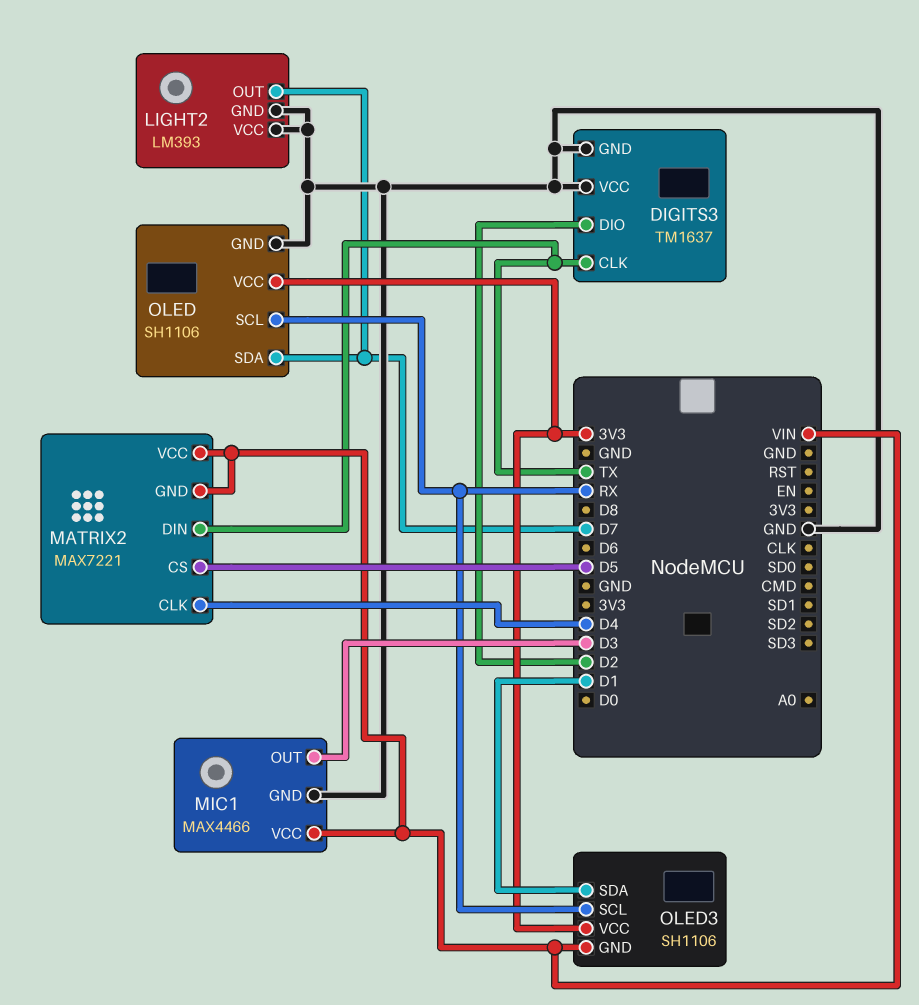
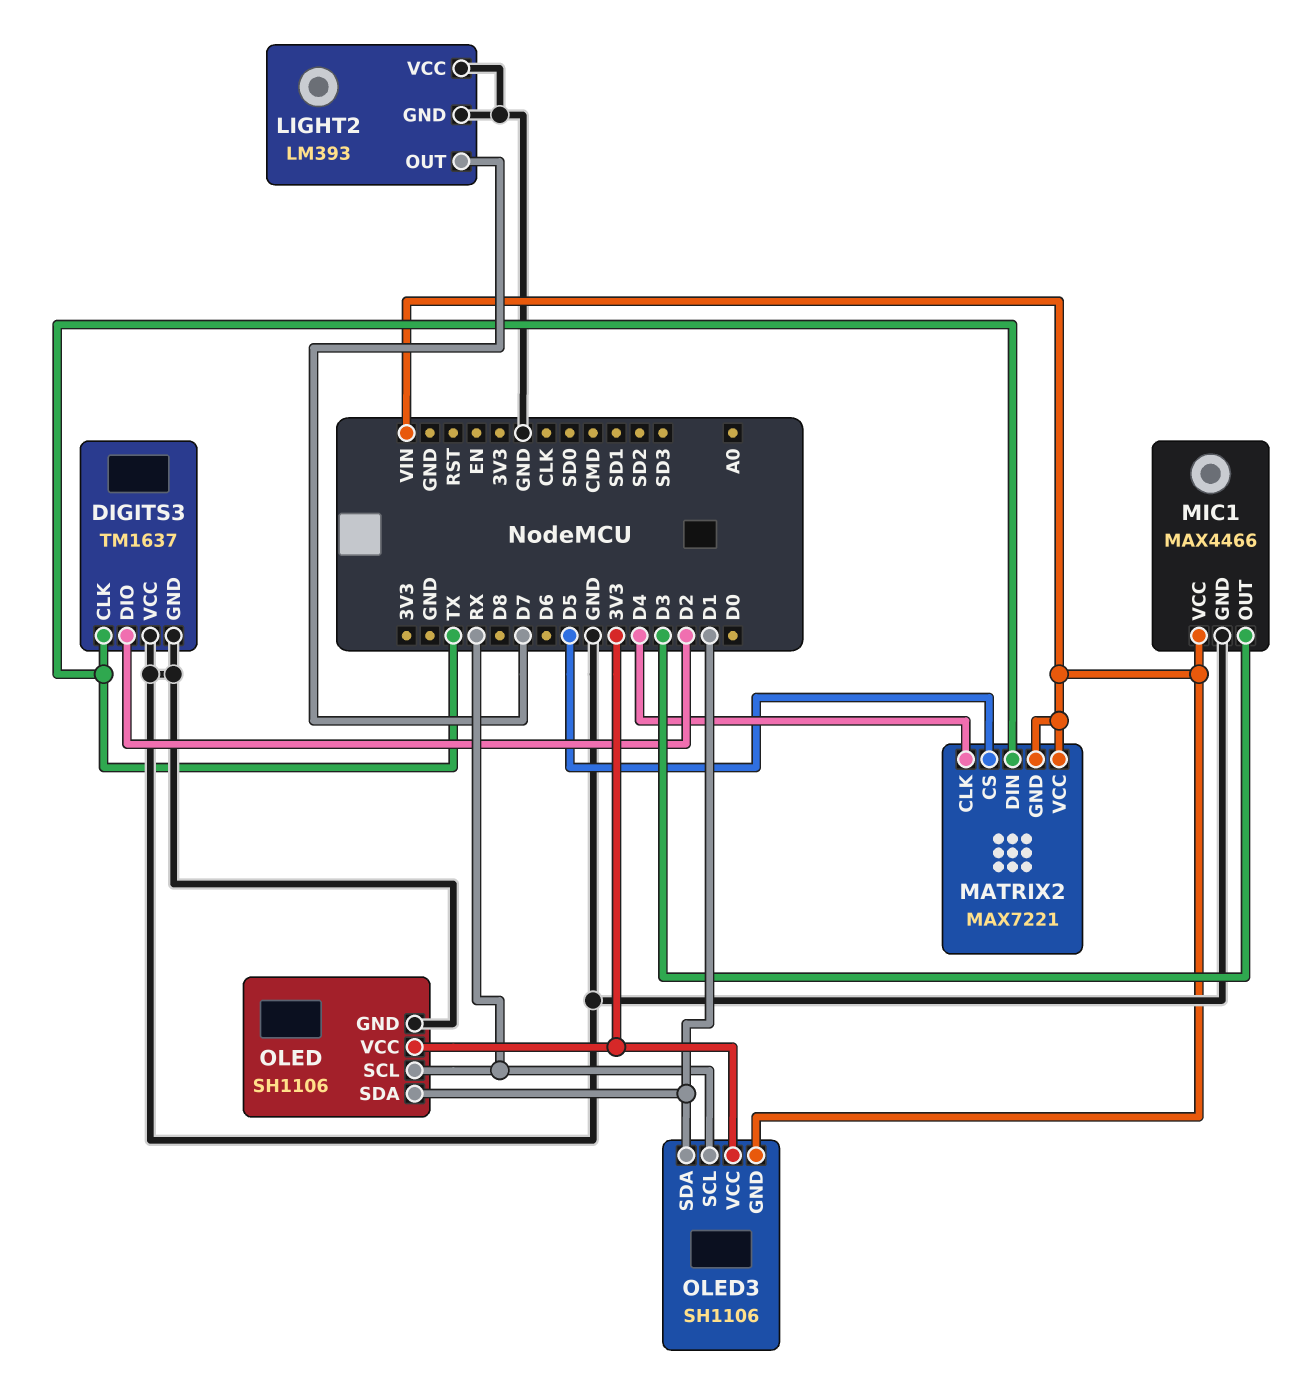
OLED pin SDA: D7 -> D1

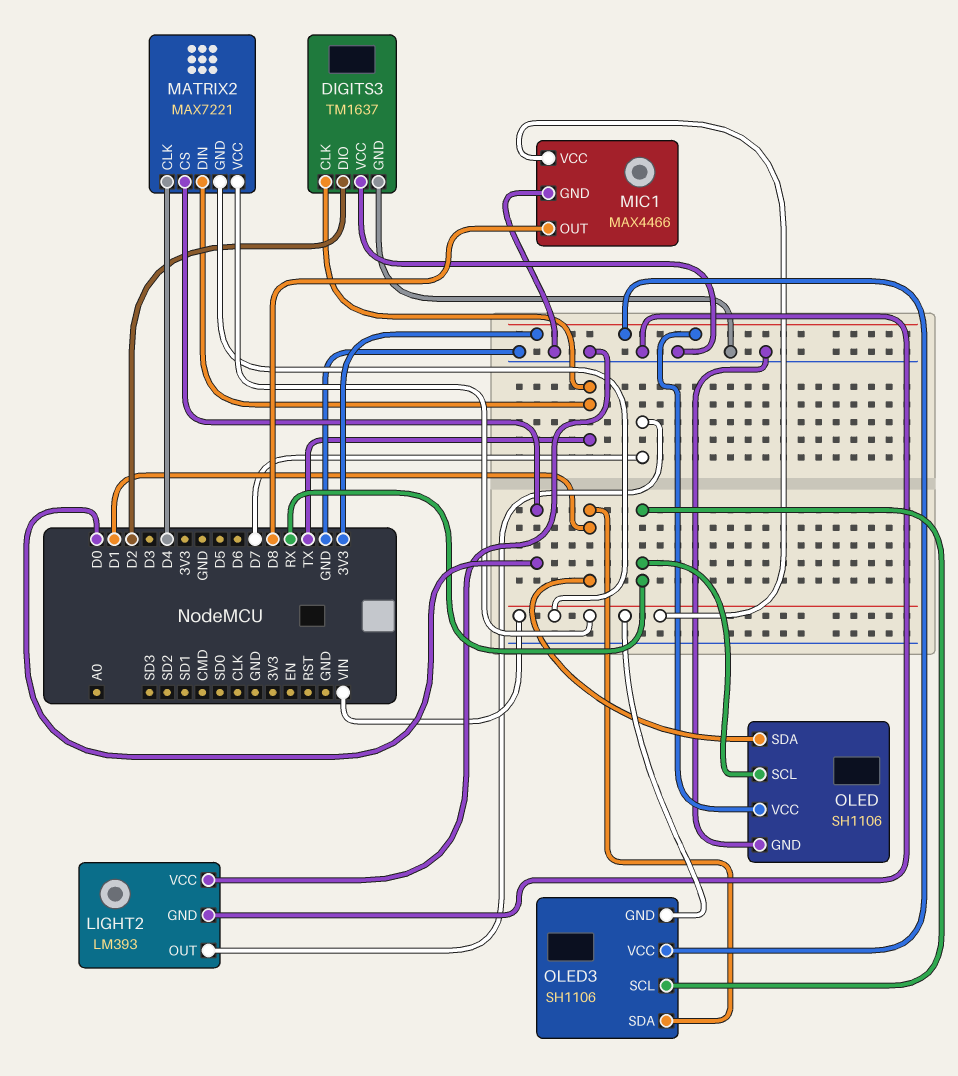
MATRIX2 pin CS: D5 -> D0
MIC1 pin OUT: D3 -> D8

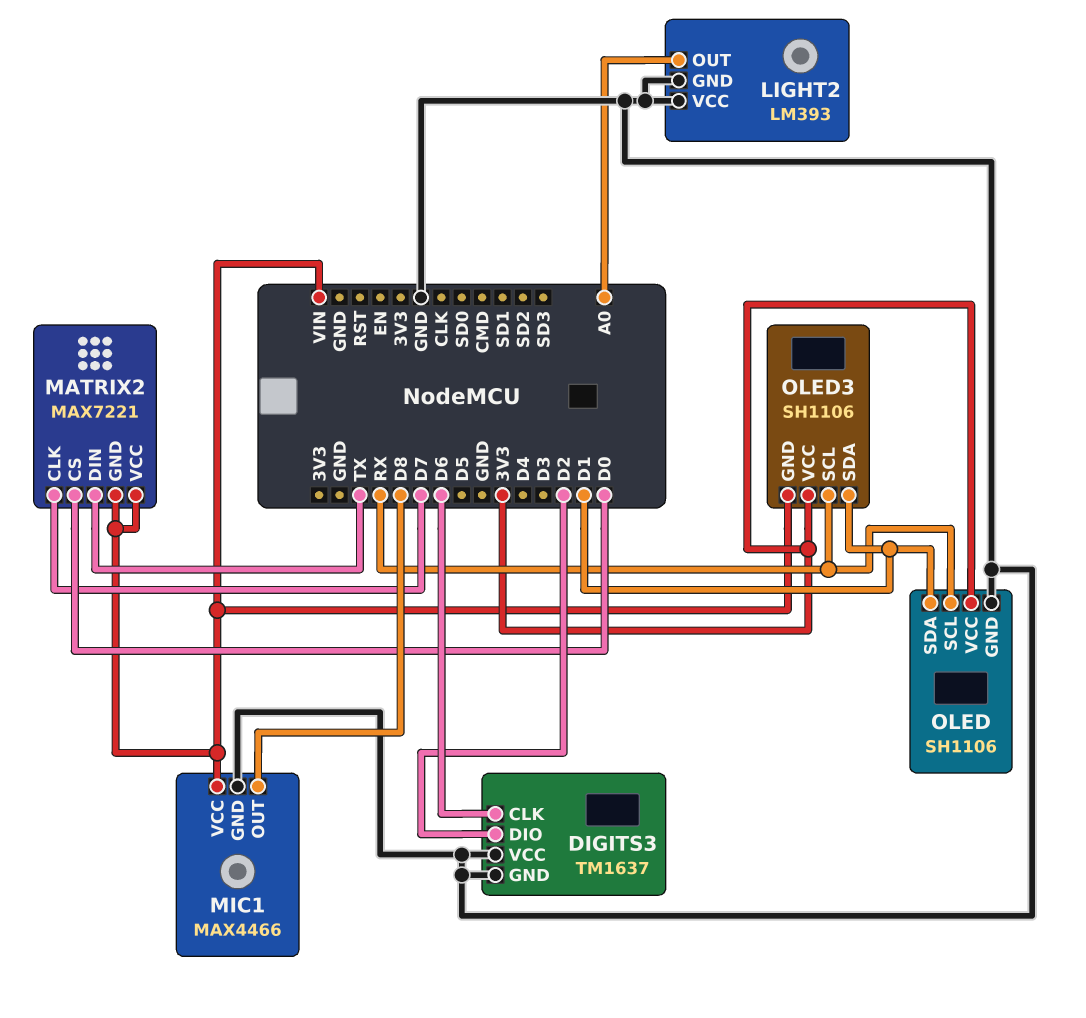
DIGITS3 pin CLK: TX -> D6
LIGHT2 pin OUT: D7 -> A0
MATRIX2 pin CLK: D4 -> D7

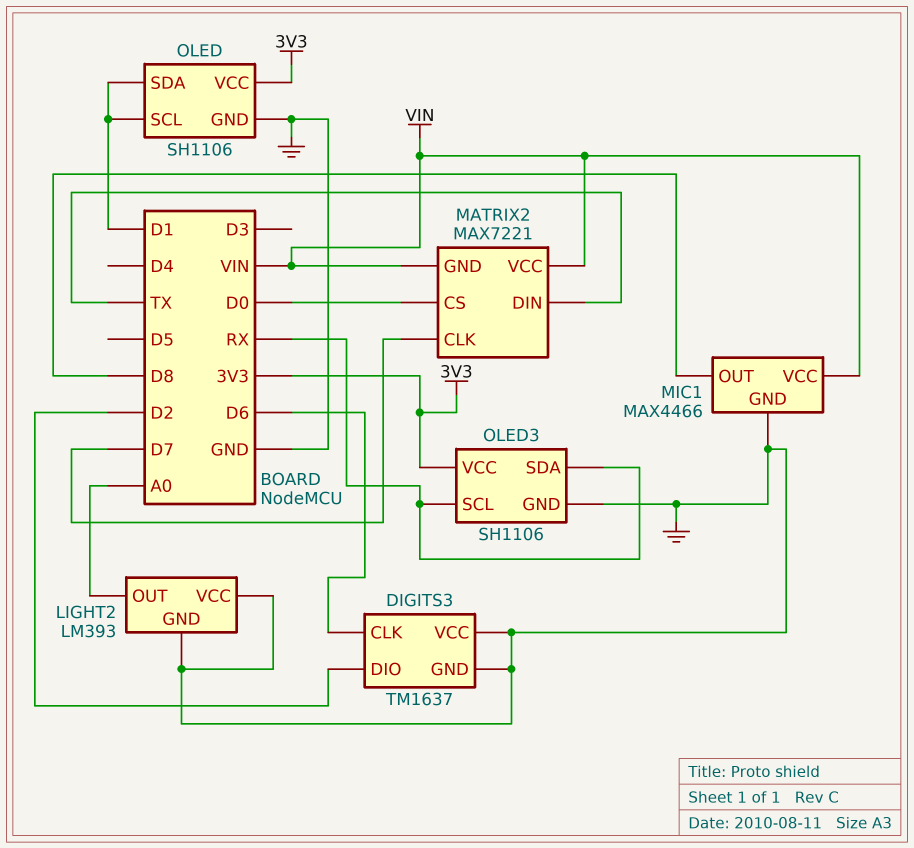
OLED pin SCL: RX -> D1
OLED3 pin GND: VIN -> GND
OLED3 pin SDA: D1 -> RX

